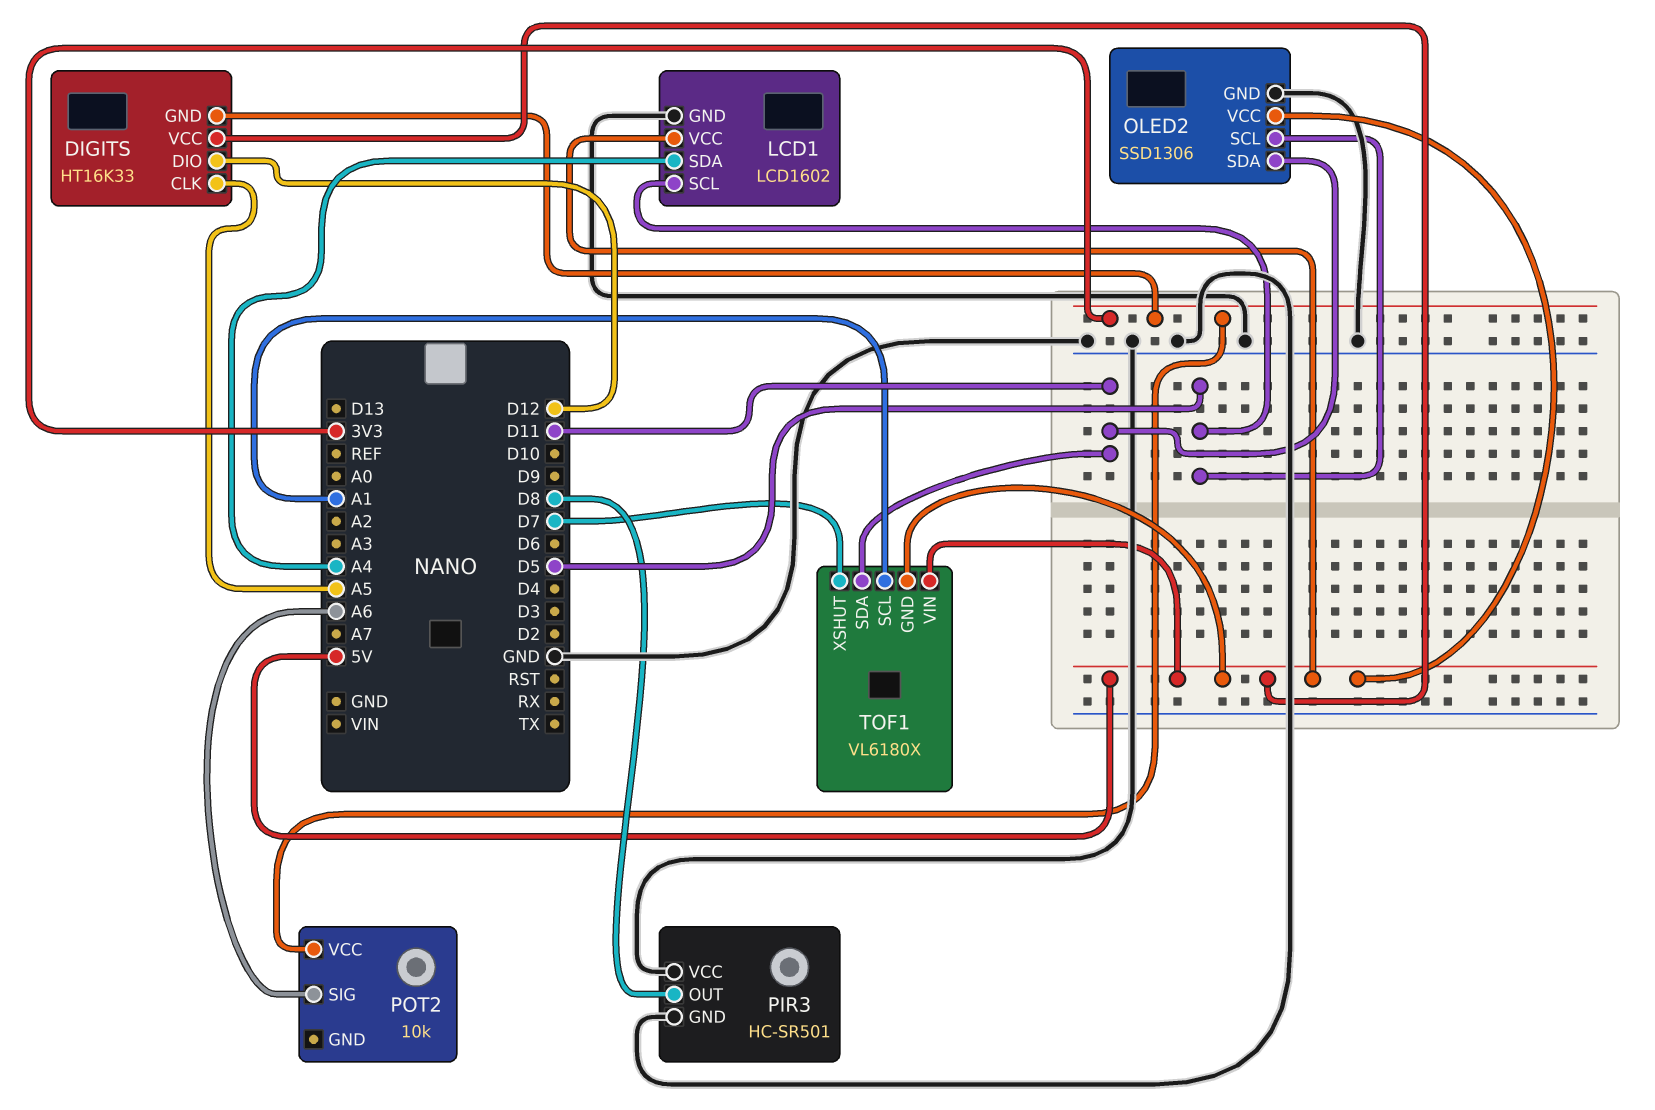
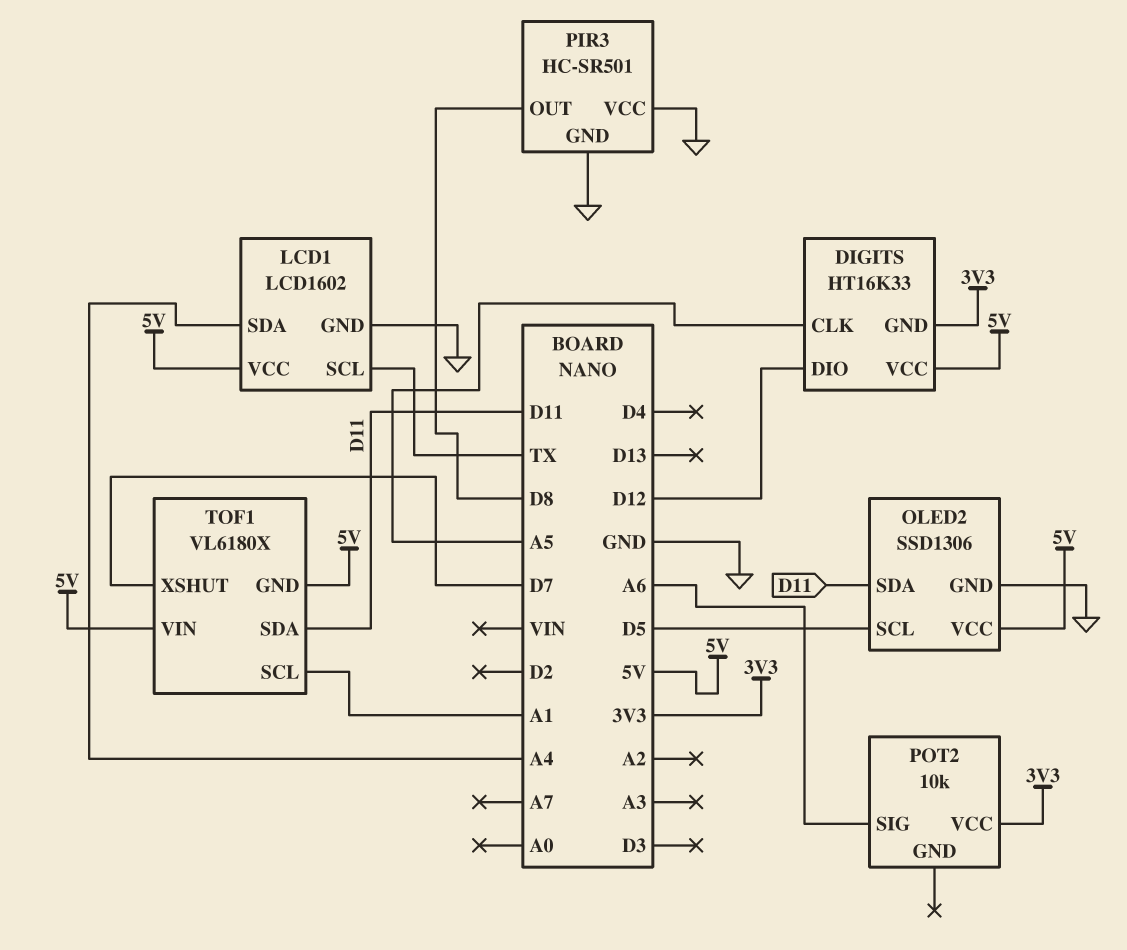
LCD1 pin SCL: D5 -> TX

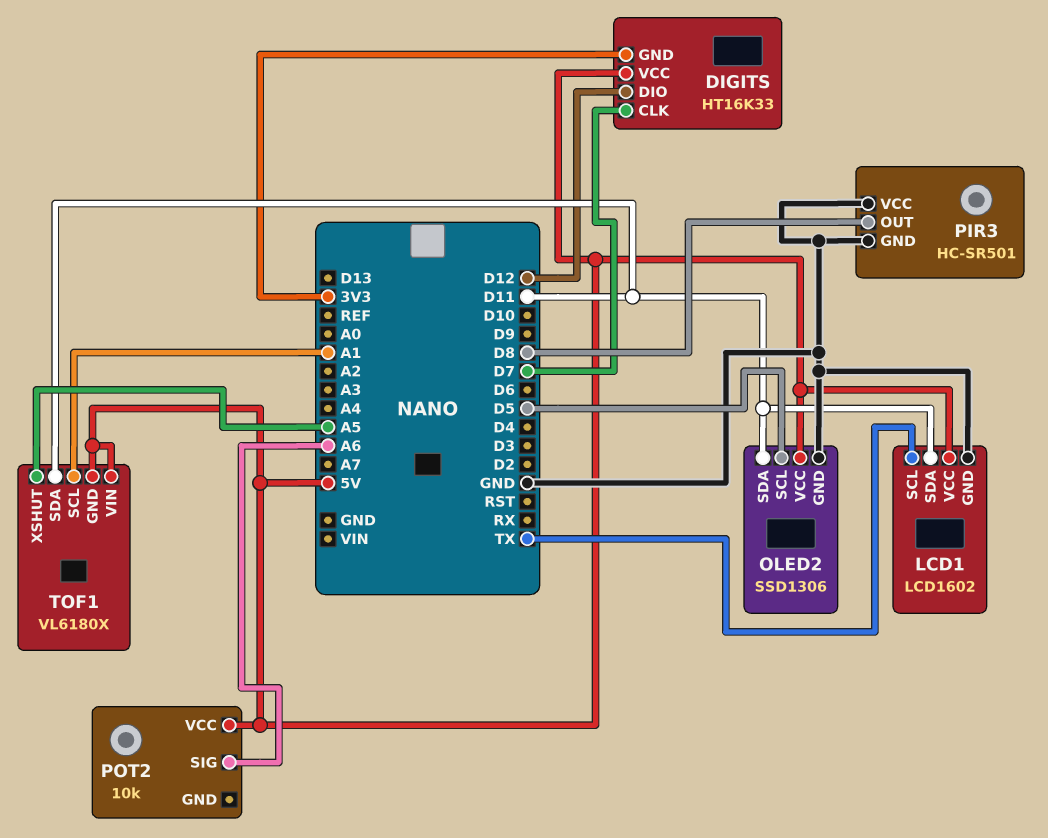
DIGITS pin CLK: A5 -> D7
LCD1 pin SDA: A4 -> D11
POT2 pin VCC: 3V3 -> 5V
TOF1 pin XSHUT: D7 -> A5

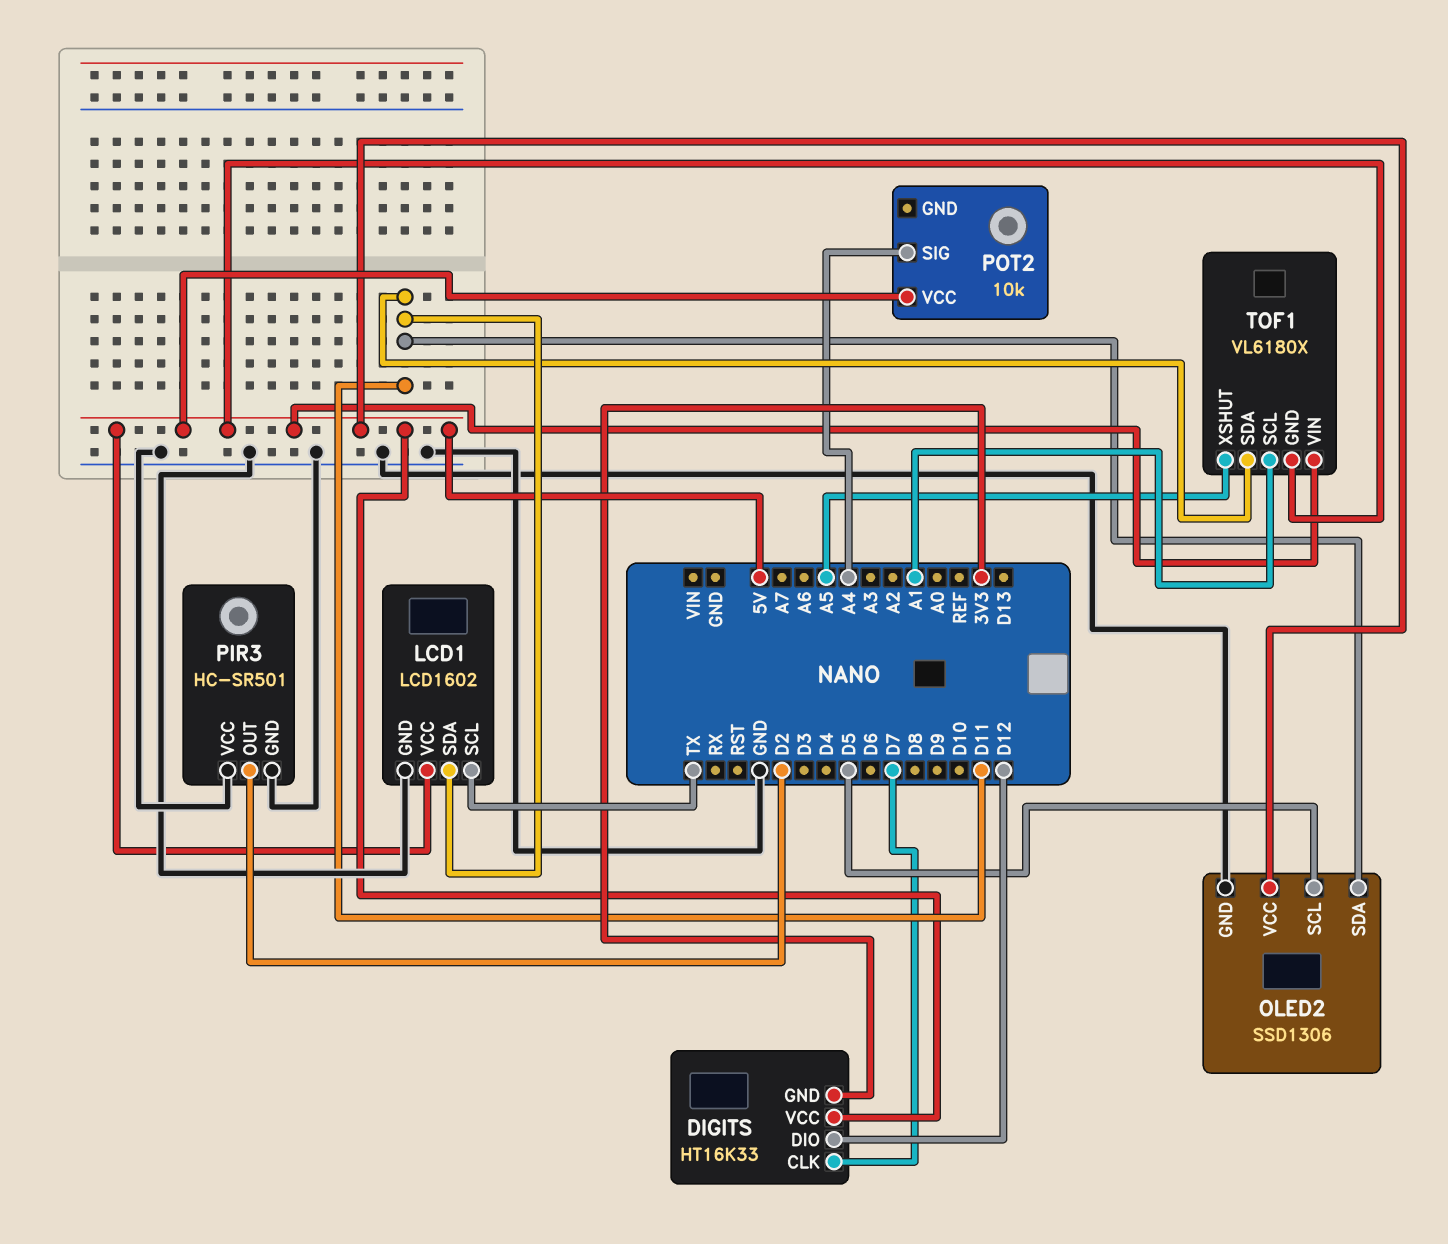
PIR3 pin OUT: D8 -> D2
POT2 pin SIG: A6 -> A4

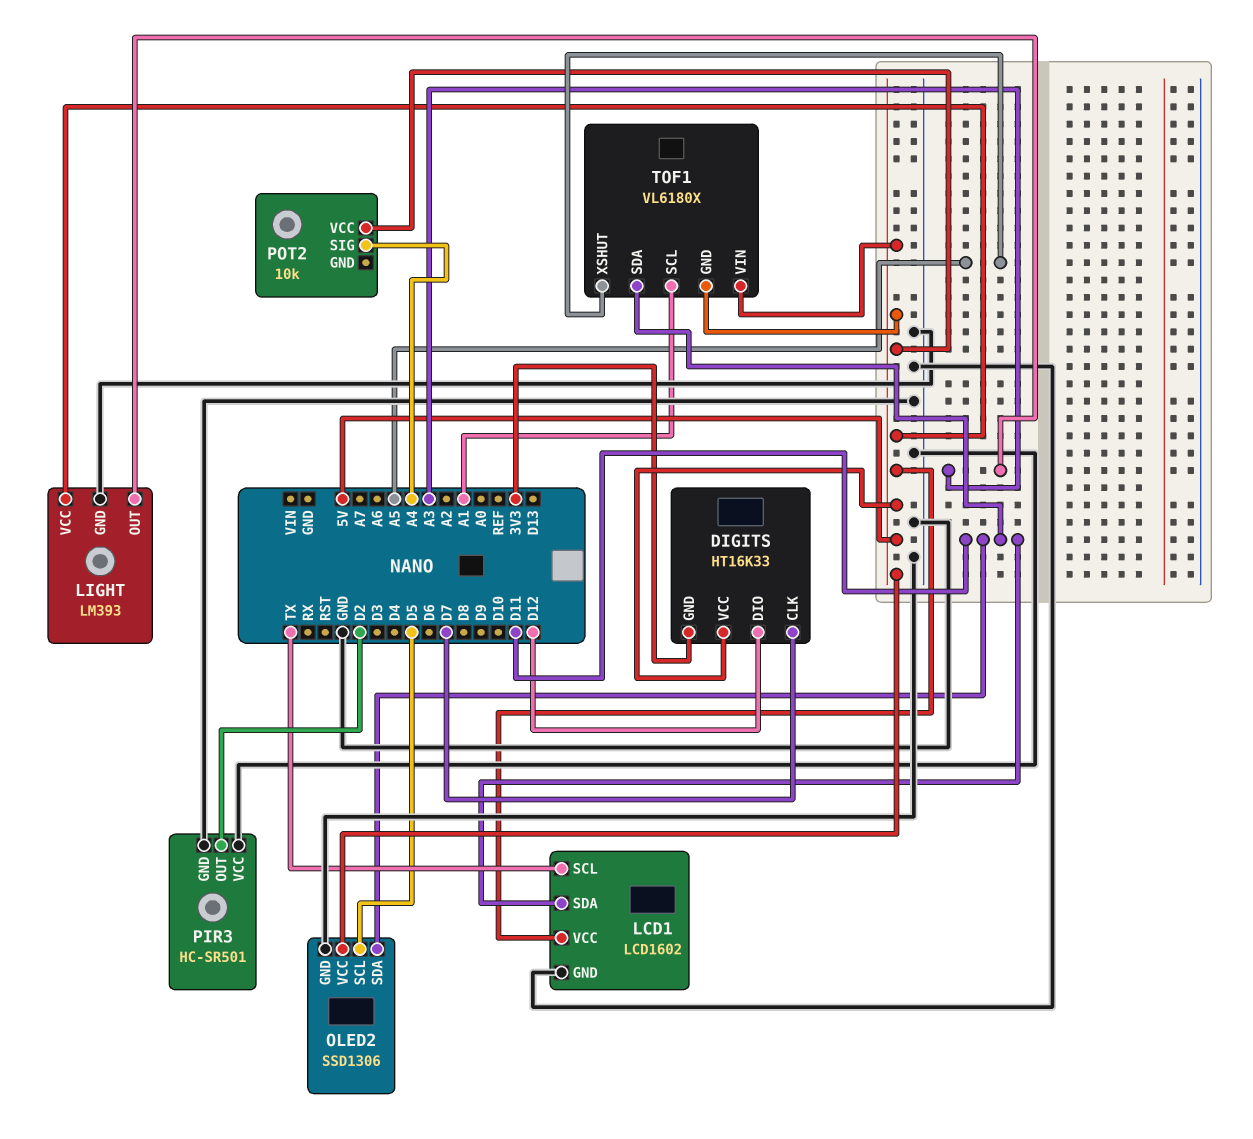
LIGHT: none -> LM393
LIGHT pin GND: none -> GND
LIGHT pin OUT: none -> A3
LIGHT pin VCC: none -> 5V

